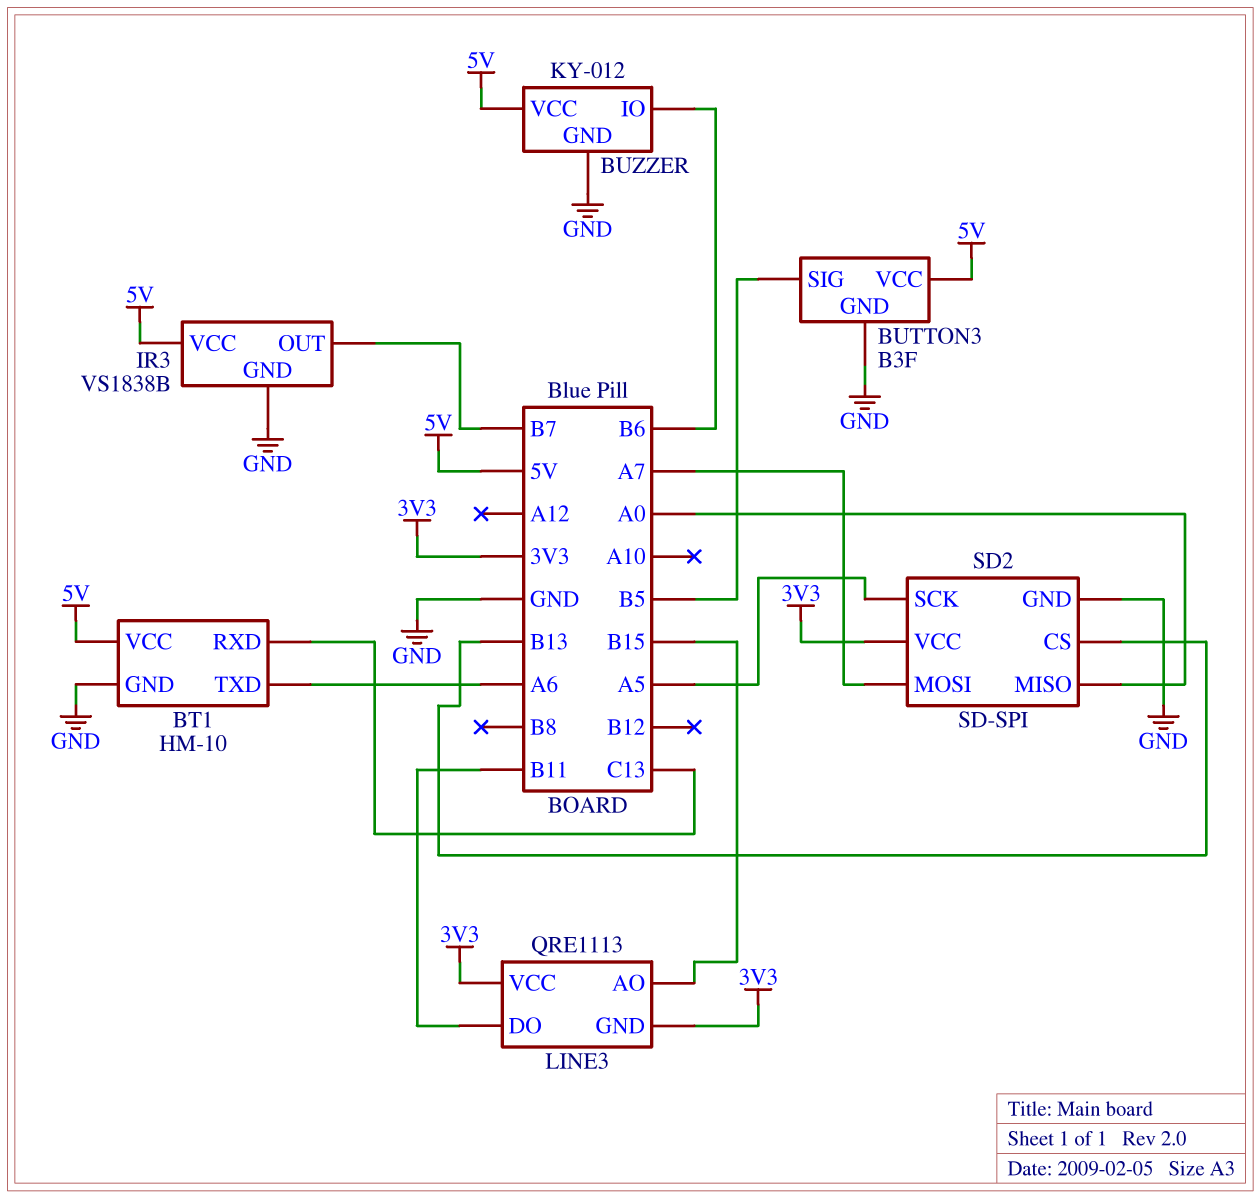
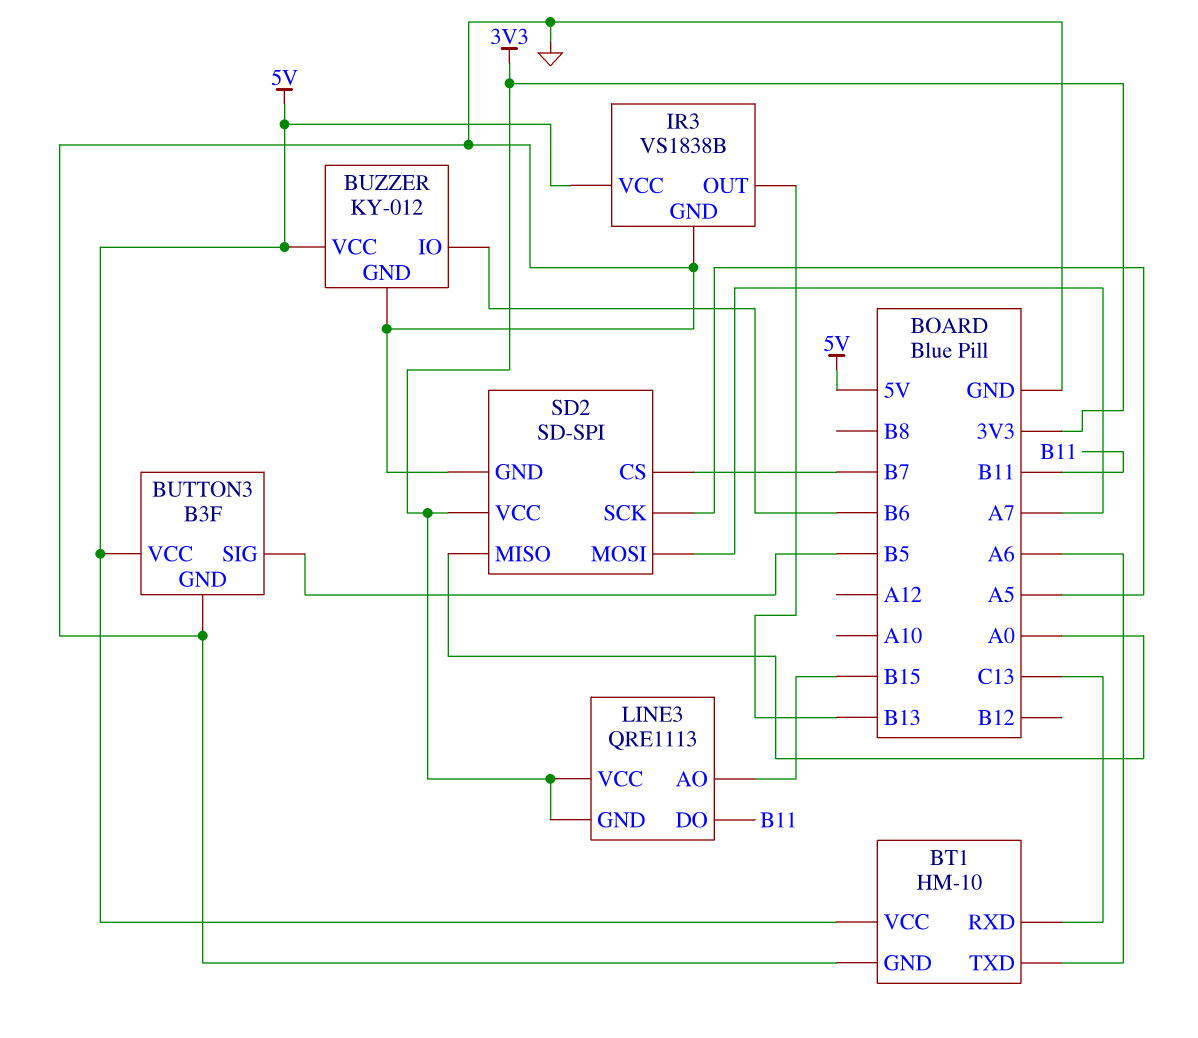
IR3 pin OUT: B7 -> B13
SD2 pin CS: B13 -> B7

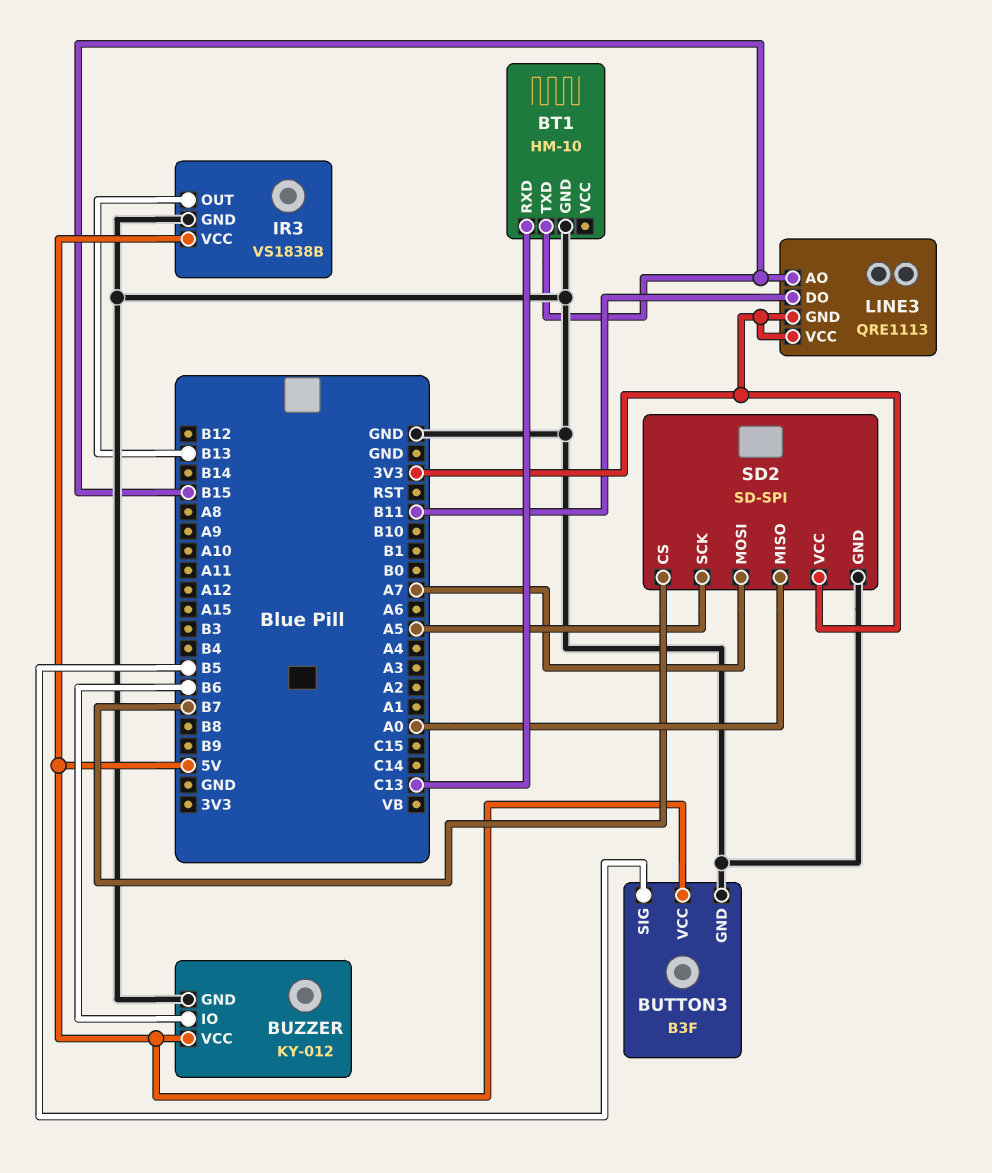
BT1 pin TXD: A6 -> B15
BT1 pin VCC: 5V -> none

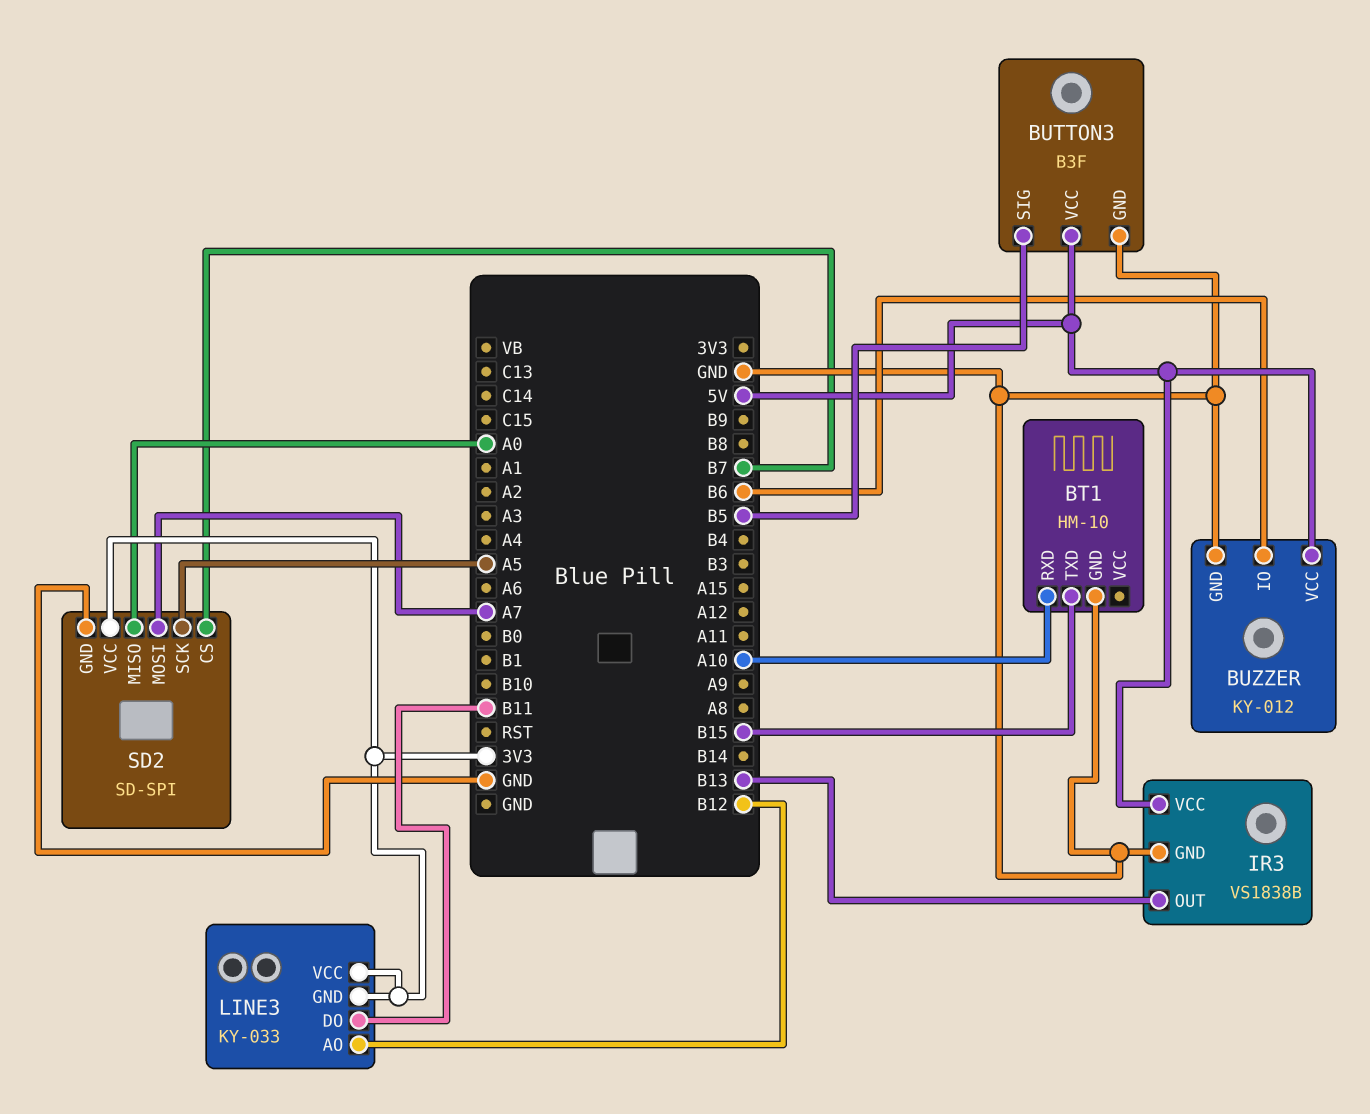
BT1 pin RXD: C13 -> A10
LINE3: QRE1113 -> KY-033
LINE3 pin AO: B15 -> B12

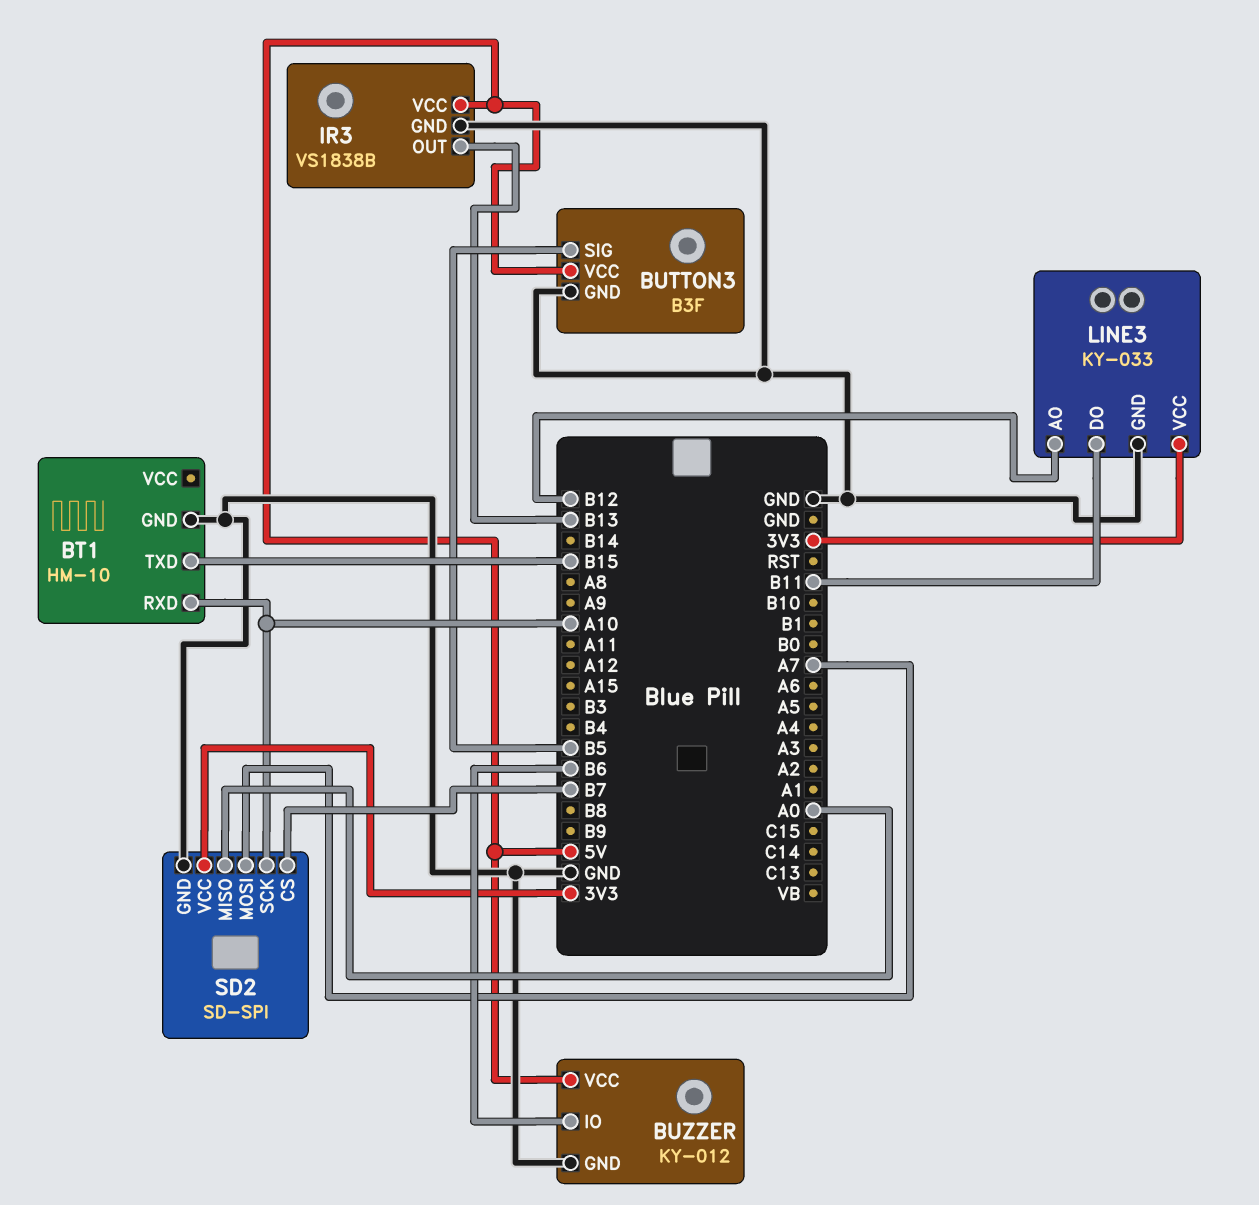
LINE3 pin GND: 3V3 -> GND
SD2 pin SCK: A5 -> A10

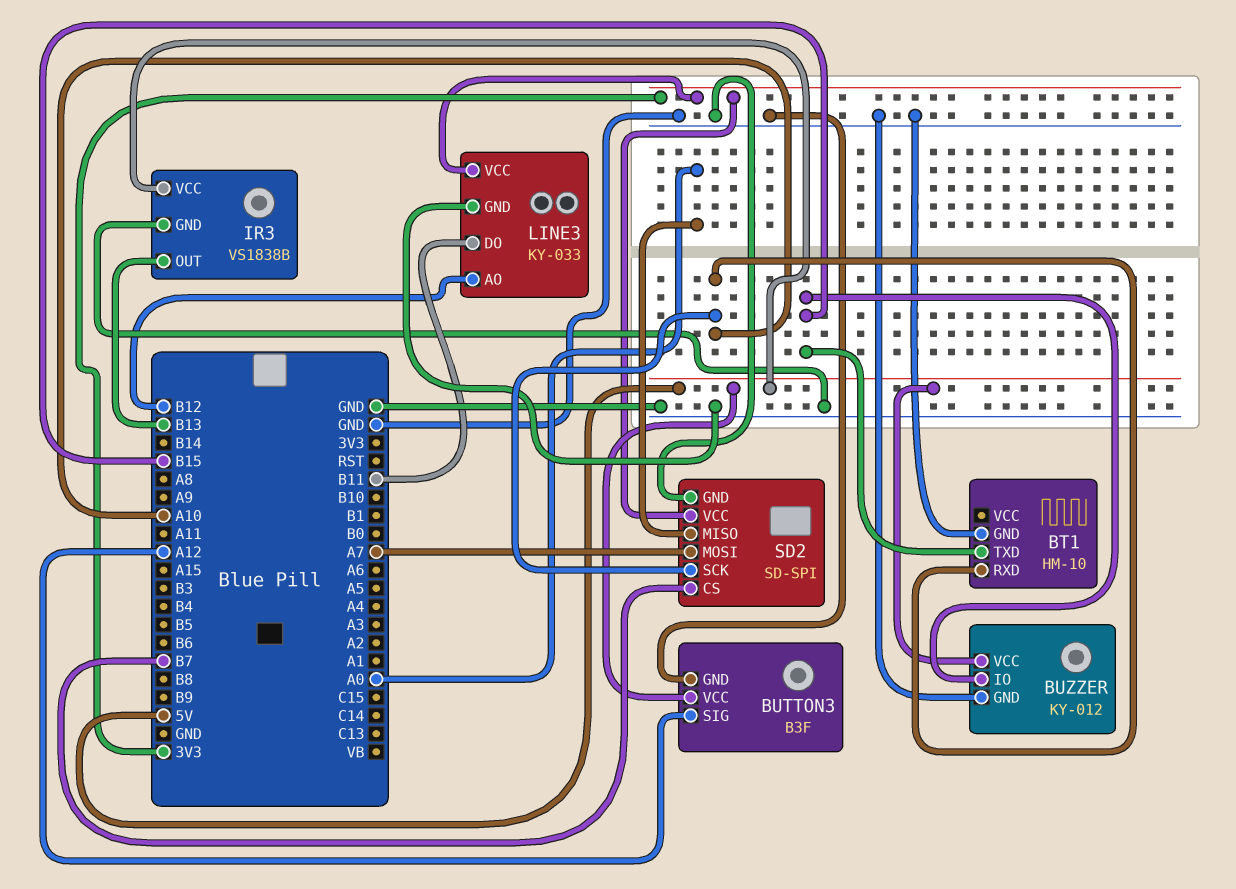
BUTTON3 pin SIG: B5 -> A12
BUZZER pin IO: B6 -> B15

